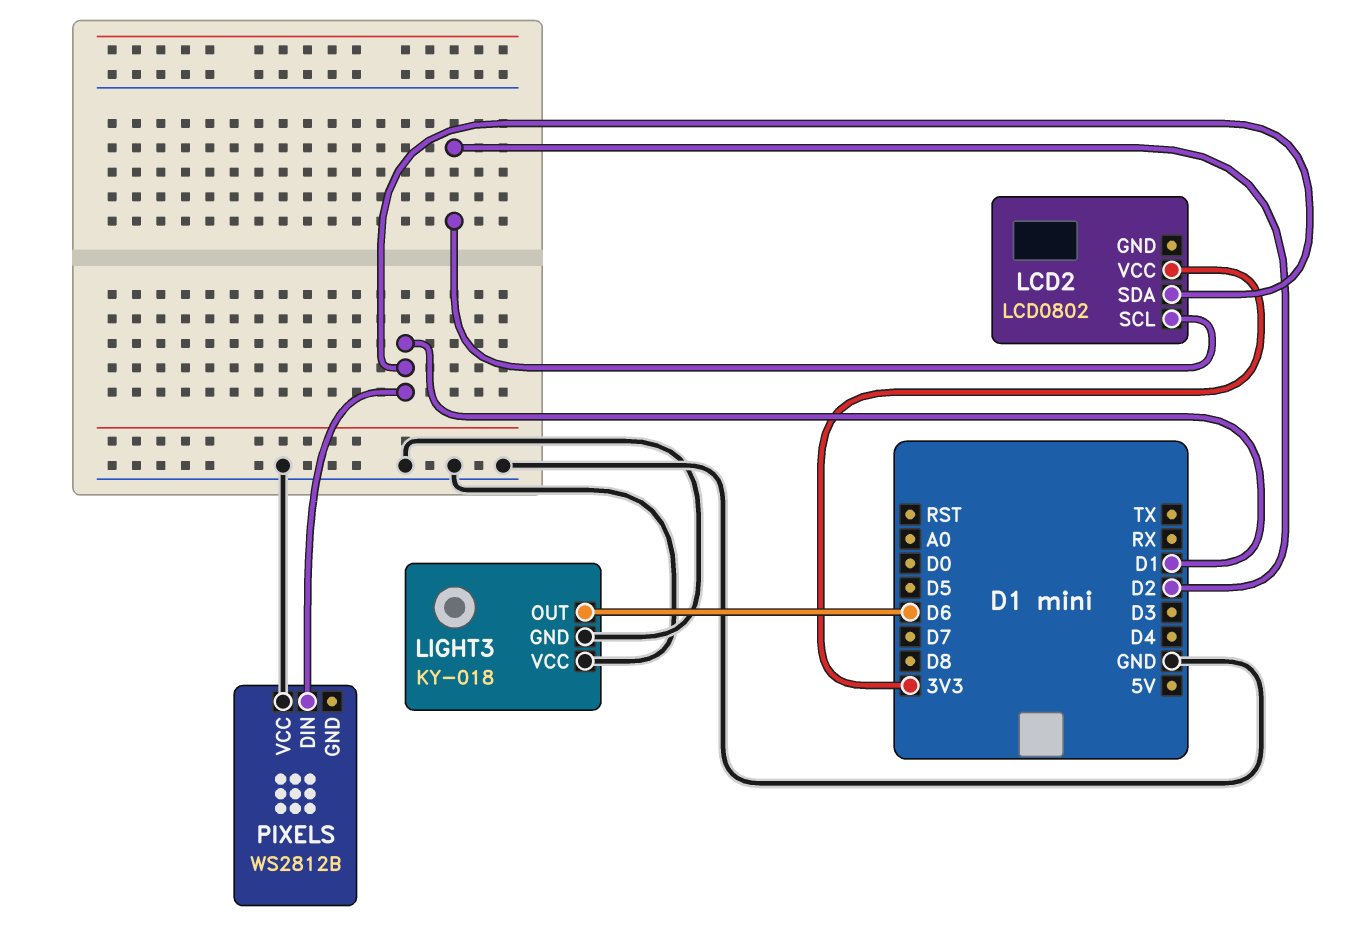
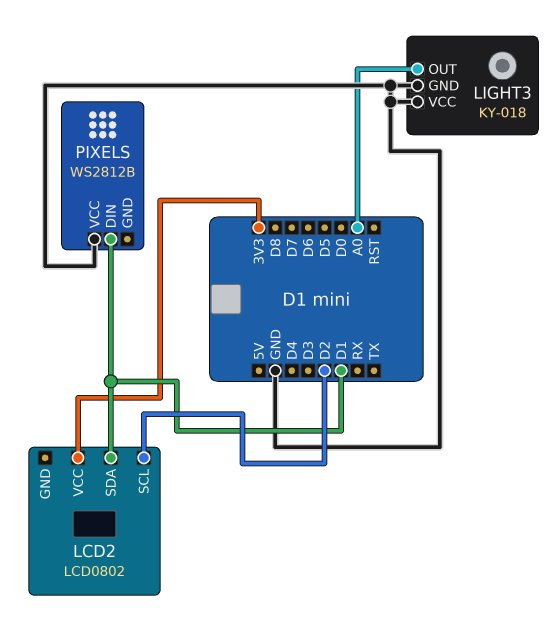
LIGHT3 pin OUT: D6 -> A0

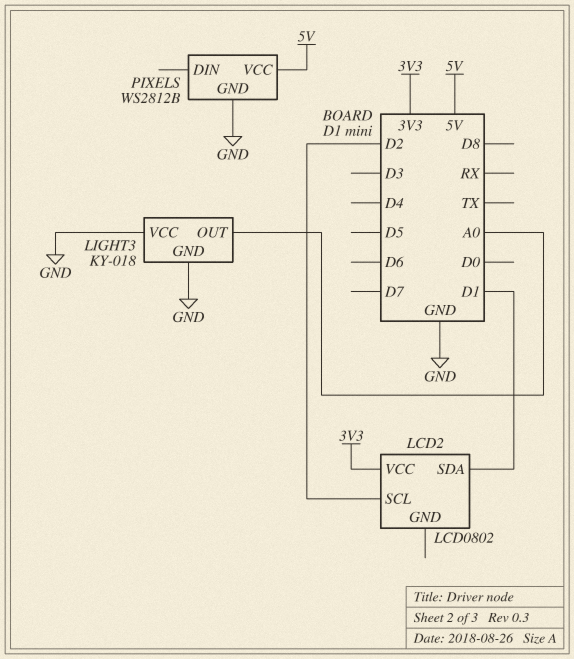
PIXELS pin DIN: D1 -> none
PIXELS pin GND: none -> GND
PIXELS pin VCC: GND -> 5V

